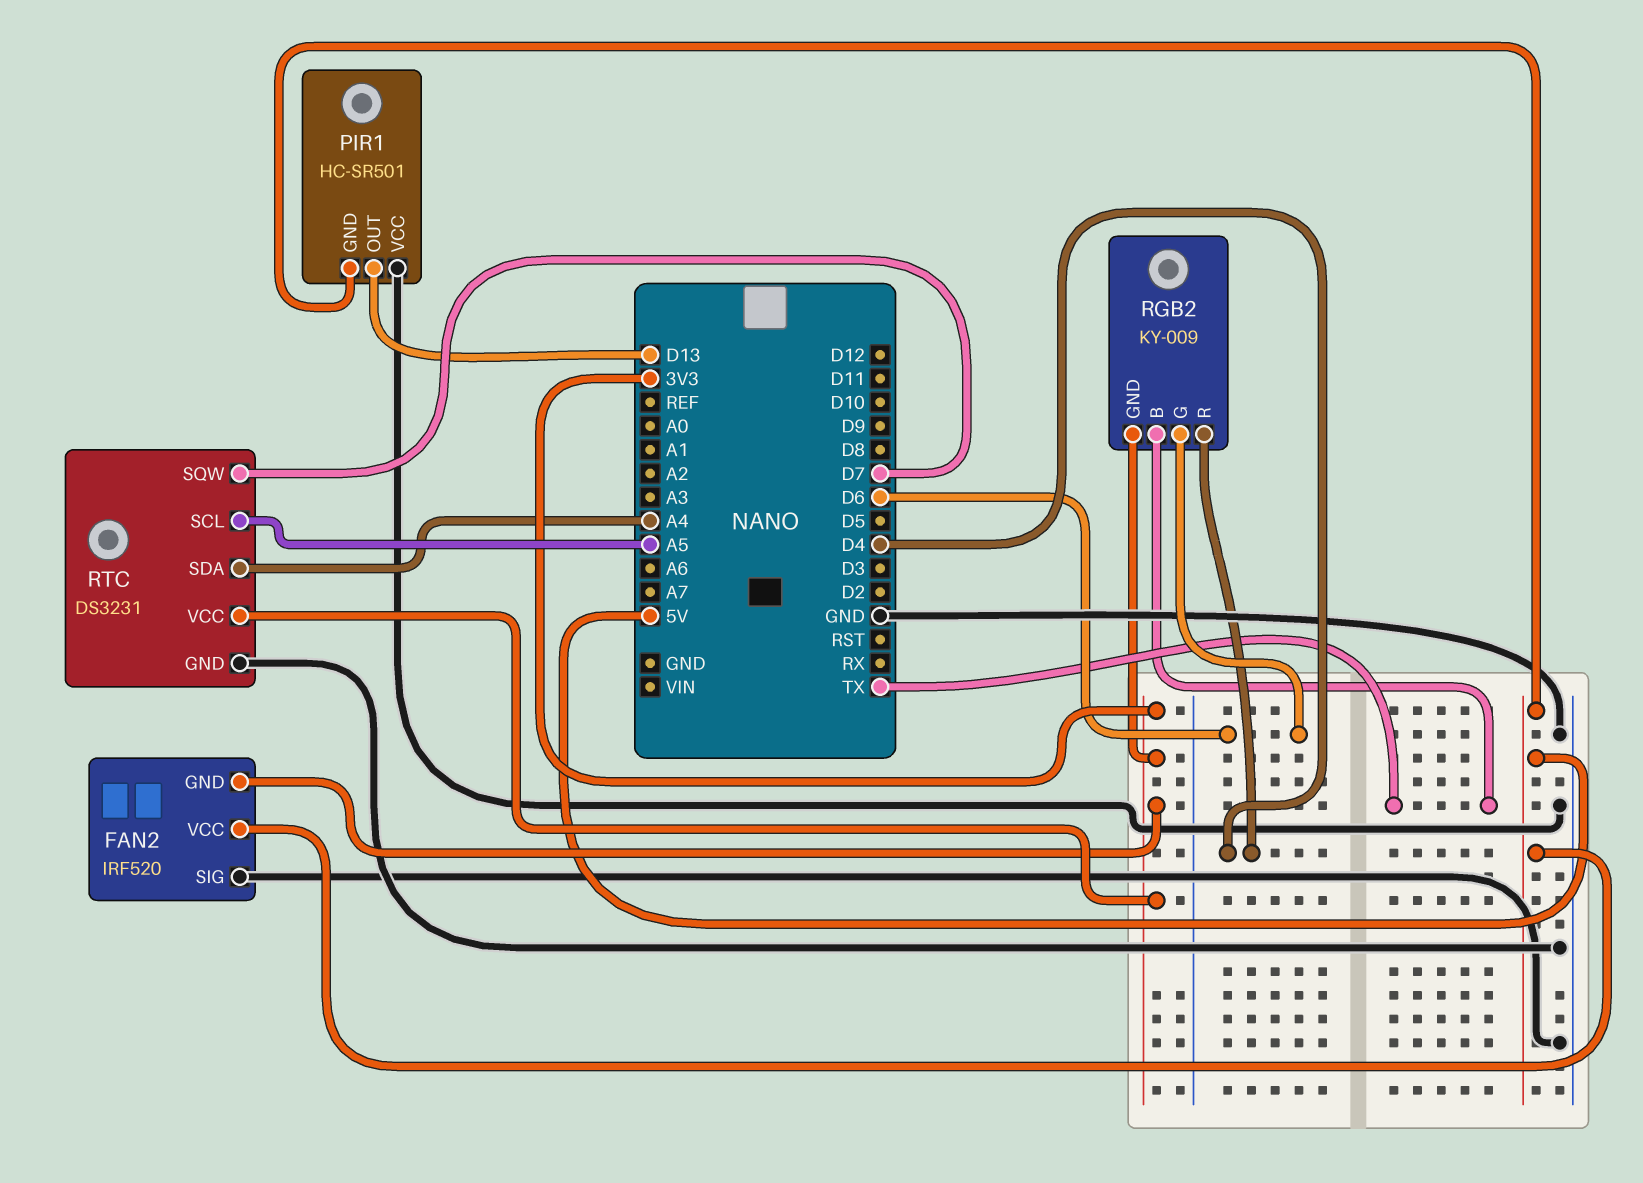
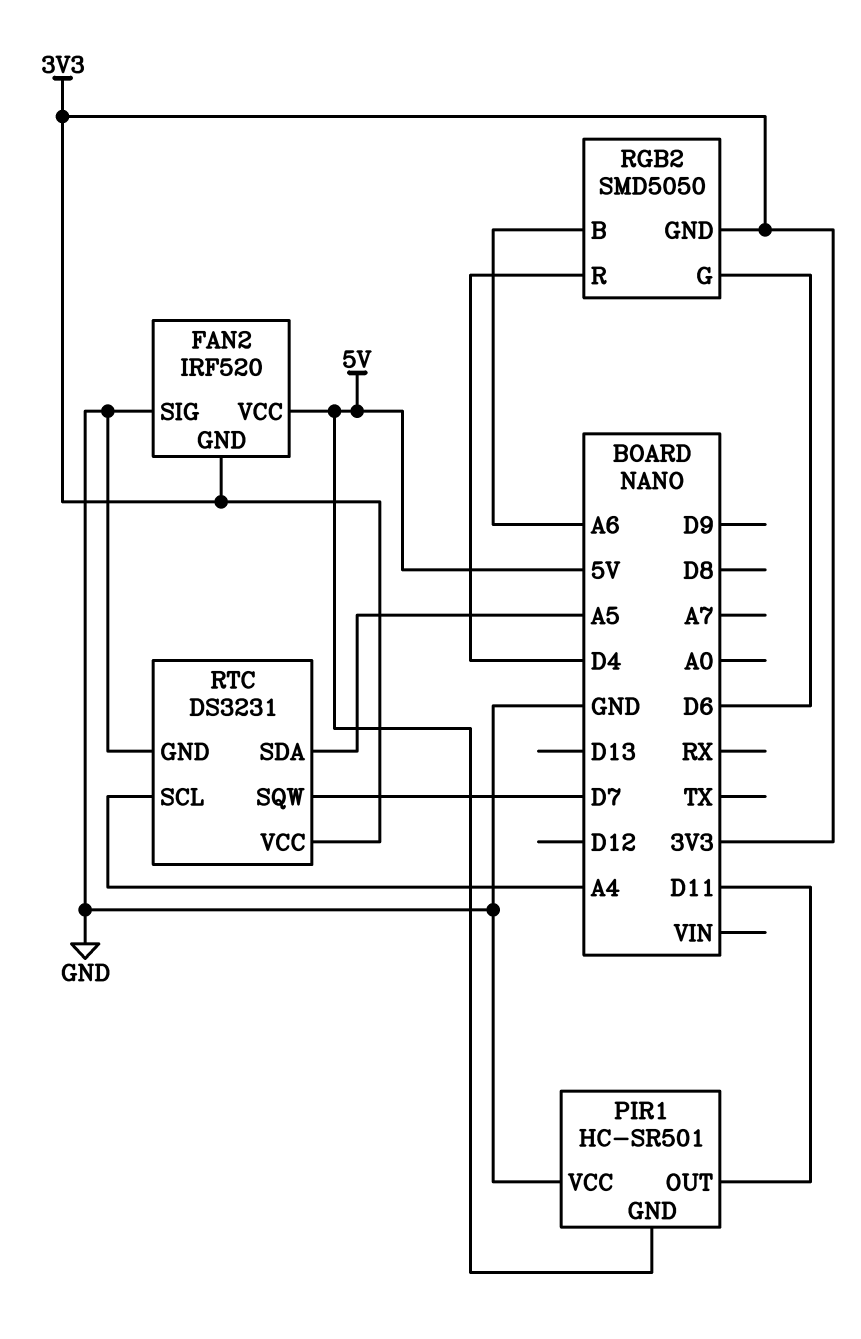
PIR1 pin OUT: D13 -> D11
RGB2: KY-009 -> SMD5050
RGB2 pin B: TX -> A6
RTC pin SCL: A5 -> A4
RTC pin SDA: A4 -> A5

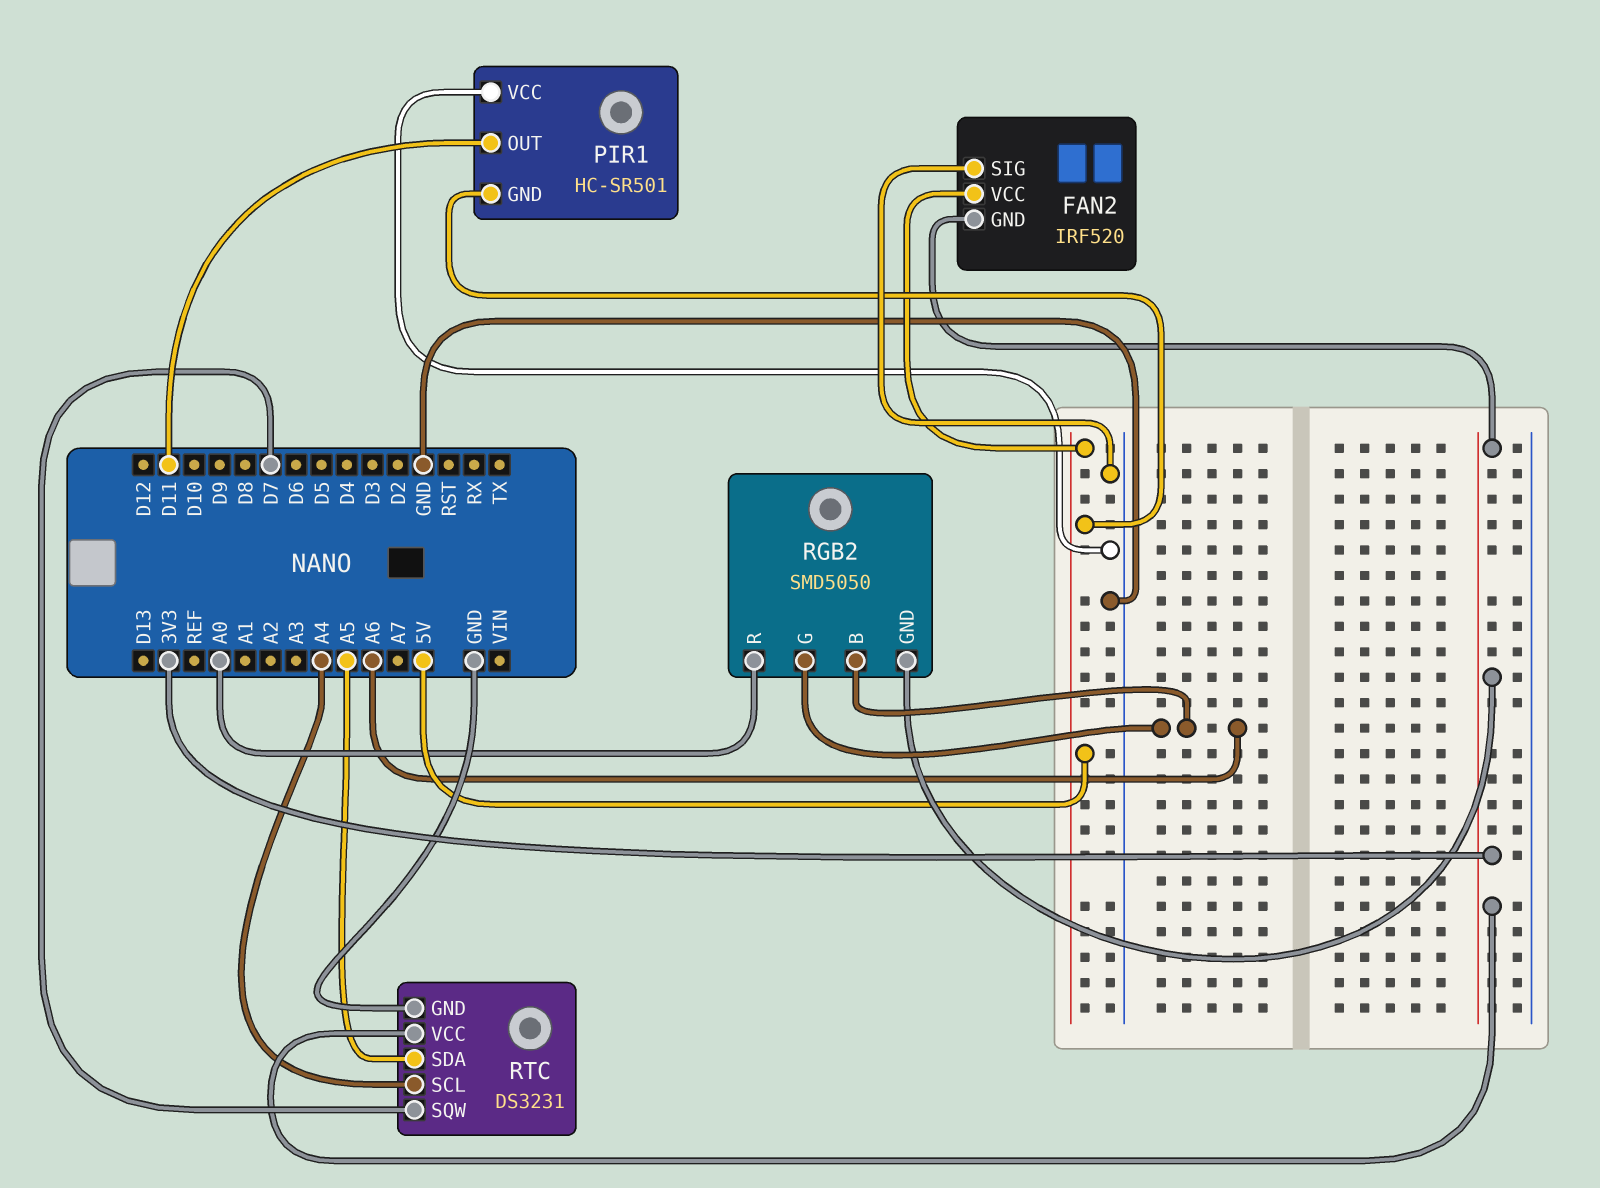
RGB2 pin G: D6 -> A6
RGB2 pin R: D4 -> A0

